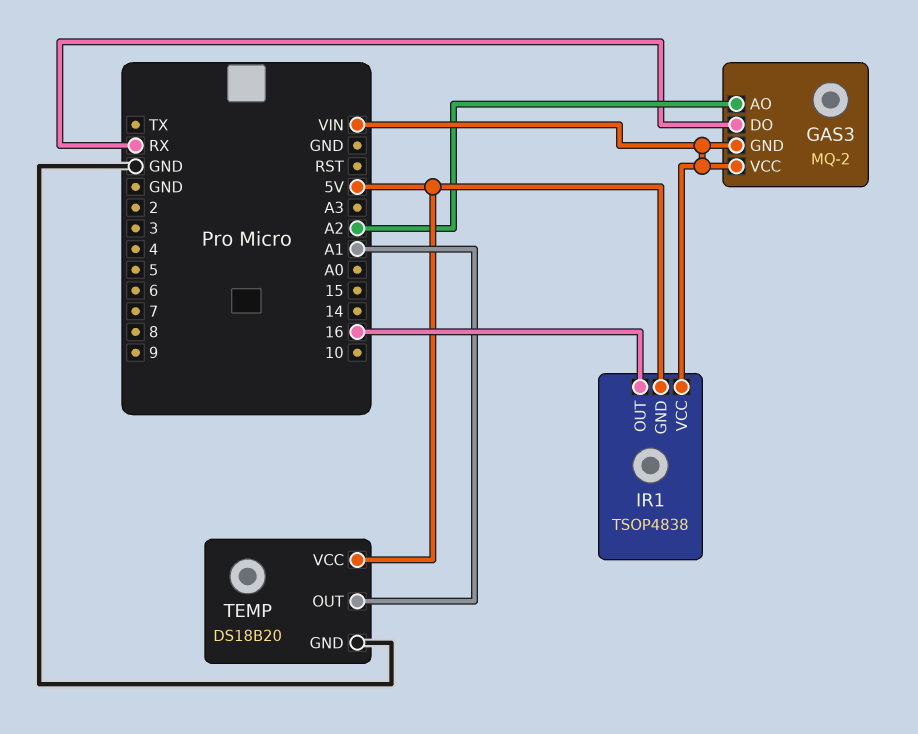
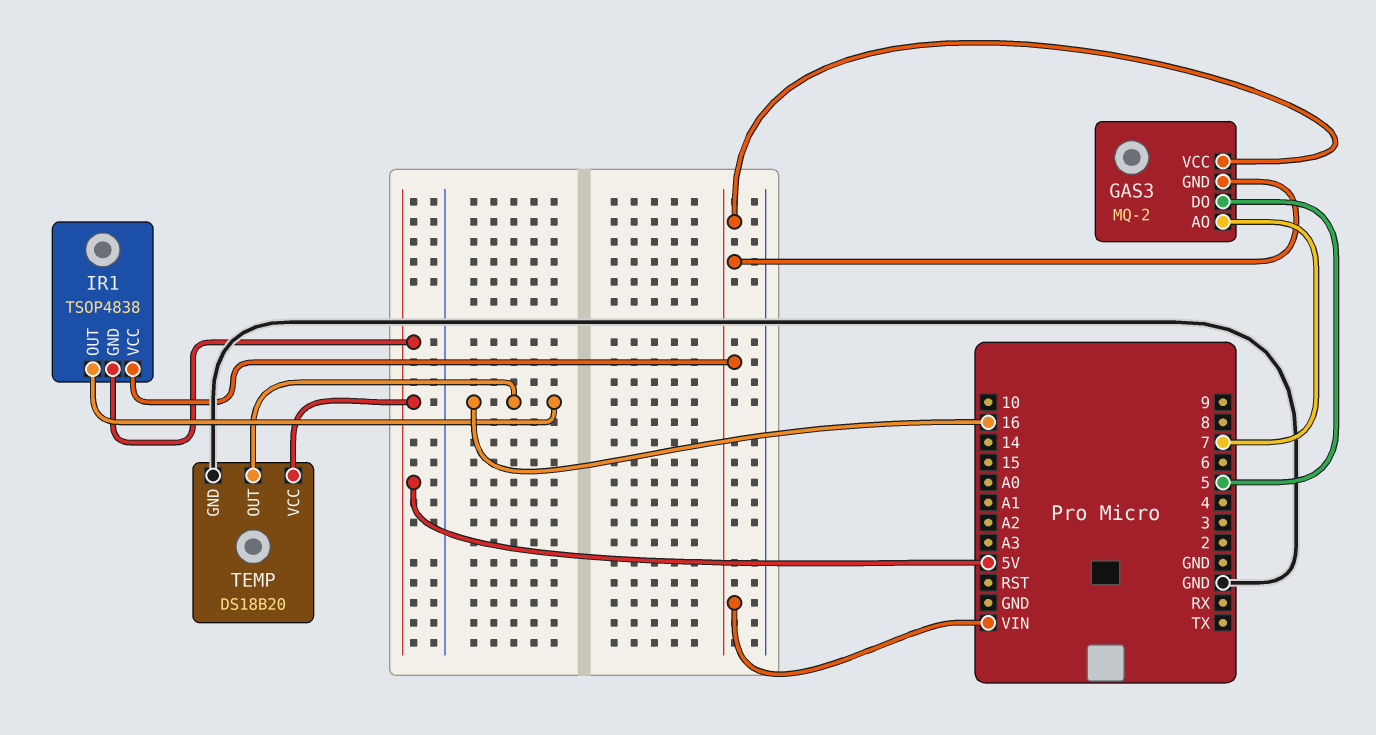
GAS3 pin AO: A2 -> 7
GAS3 pin DO: RX -> 5
TEMP pin OUT: A1 -> 16

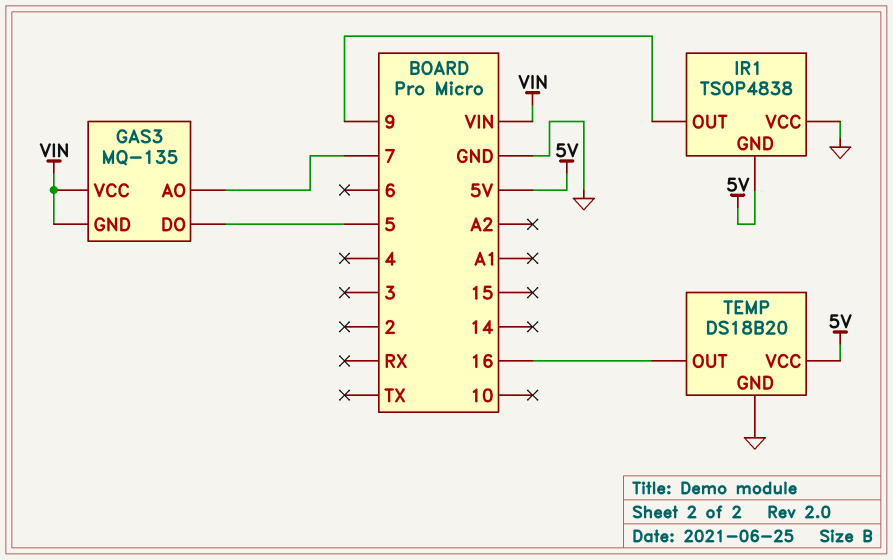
GAS3: MQ-2 -> MQ-135
IR1 pin OUT: 16 -> 9
IR1 pin VCC: VIN -> GND

